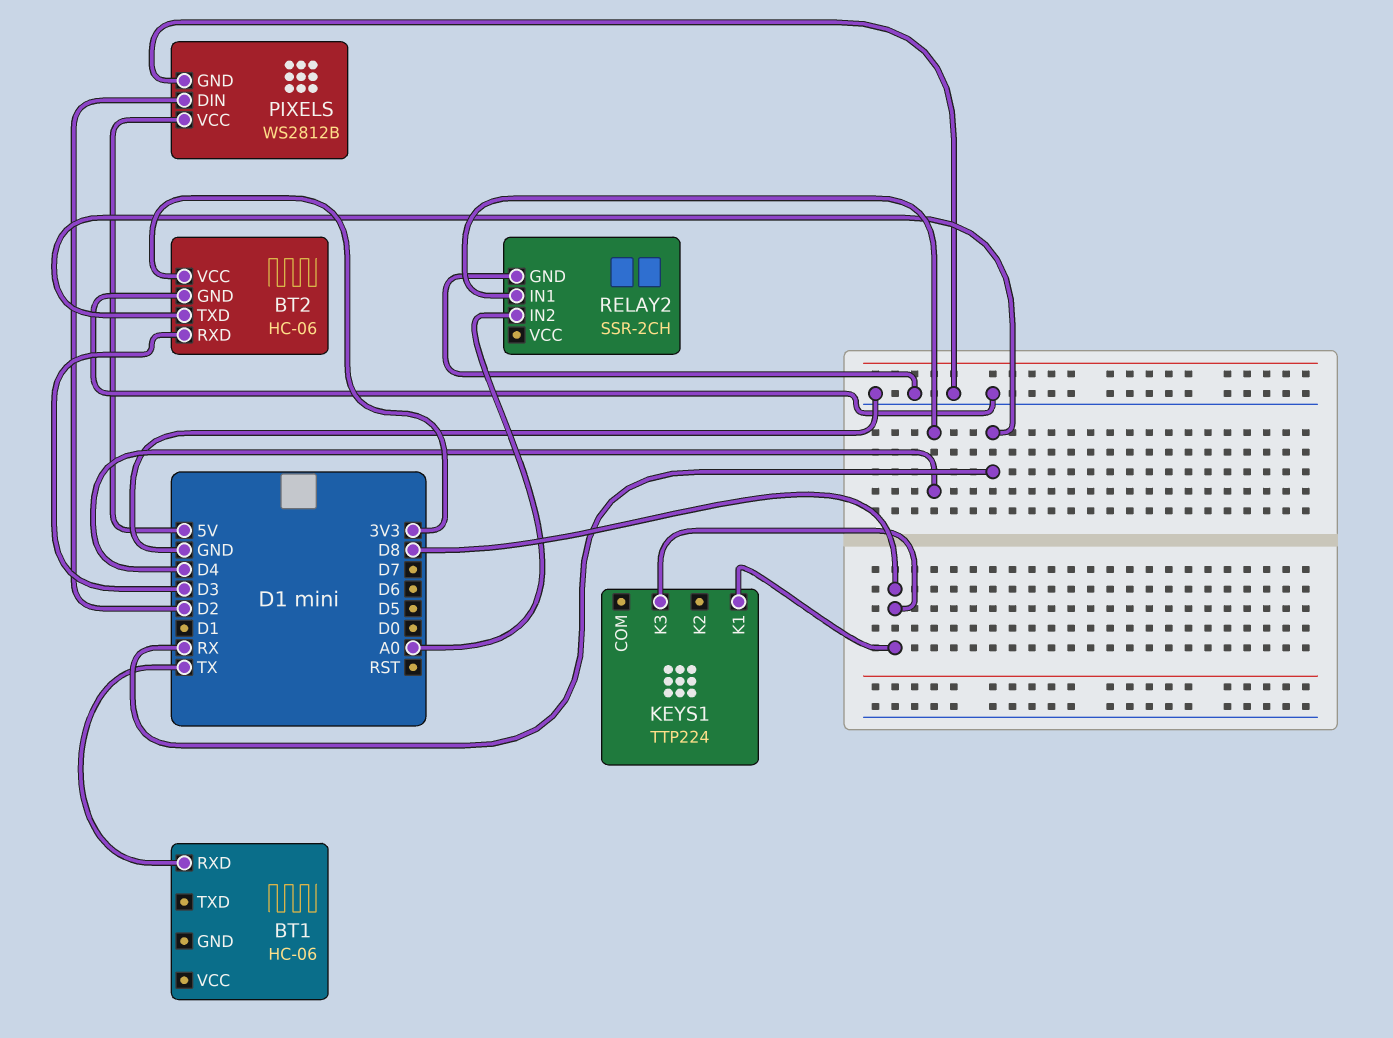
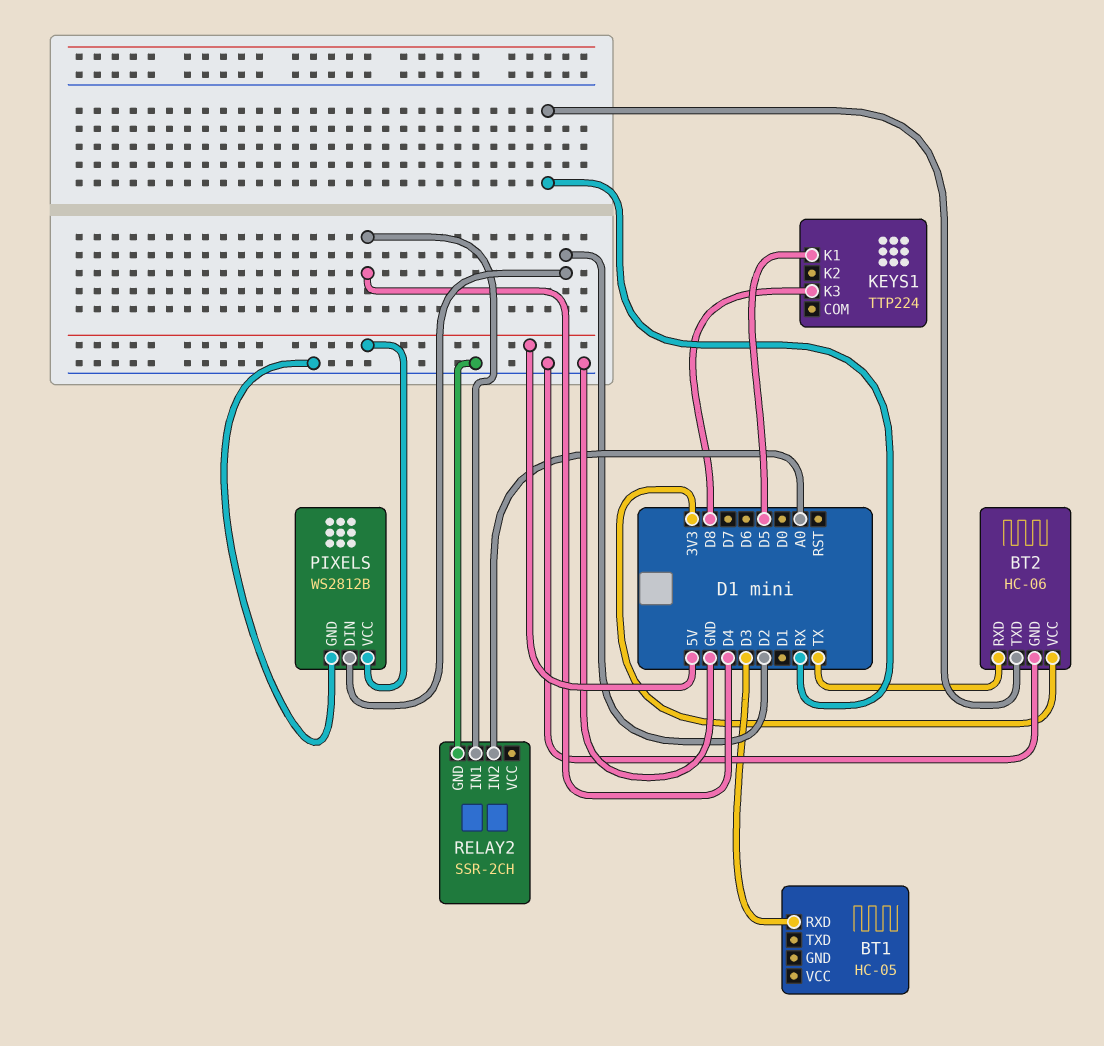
BT1: HC-06 -> HC-05
BT1 pin RXD: TX -> D3
BT2 pin RXD: D3 -> TX
KEYS1 pin K1: D8 -> D5

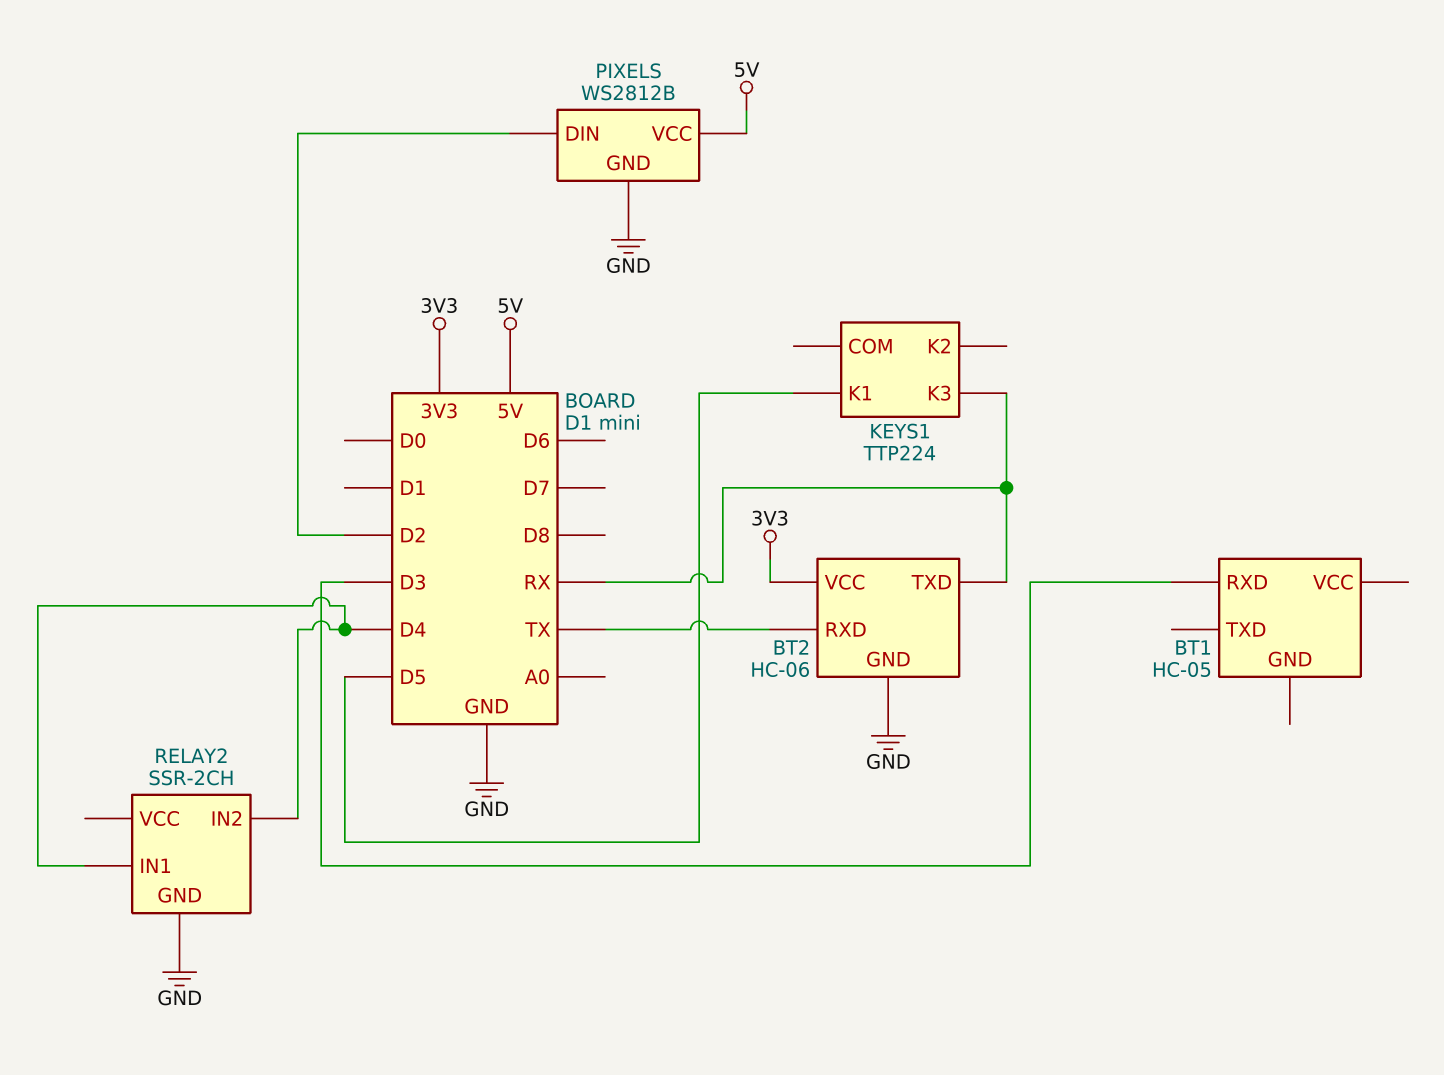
KEYS1 pin K3: D8 -> RX
RELAY2 pin IN2: A0 -> D4

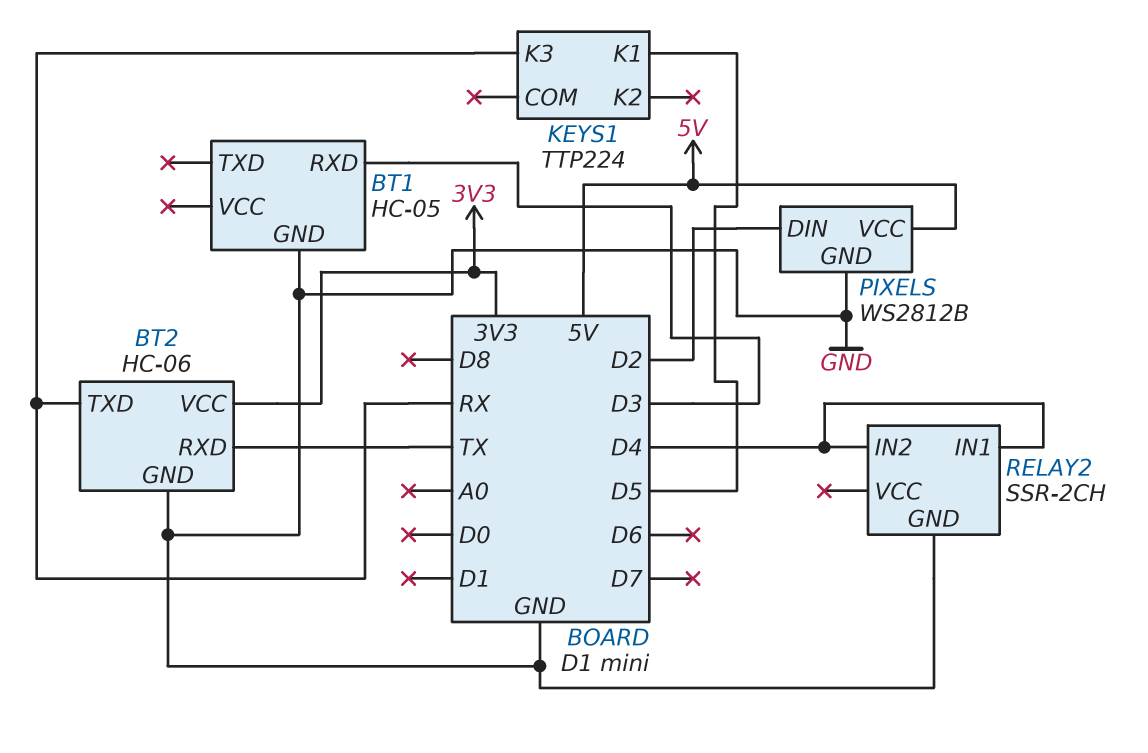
BT1 pin GND: none -> GND

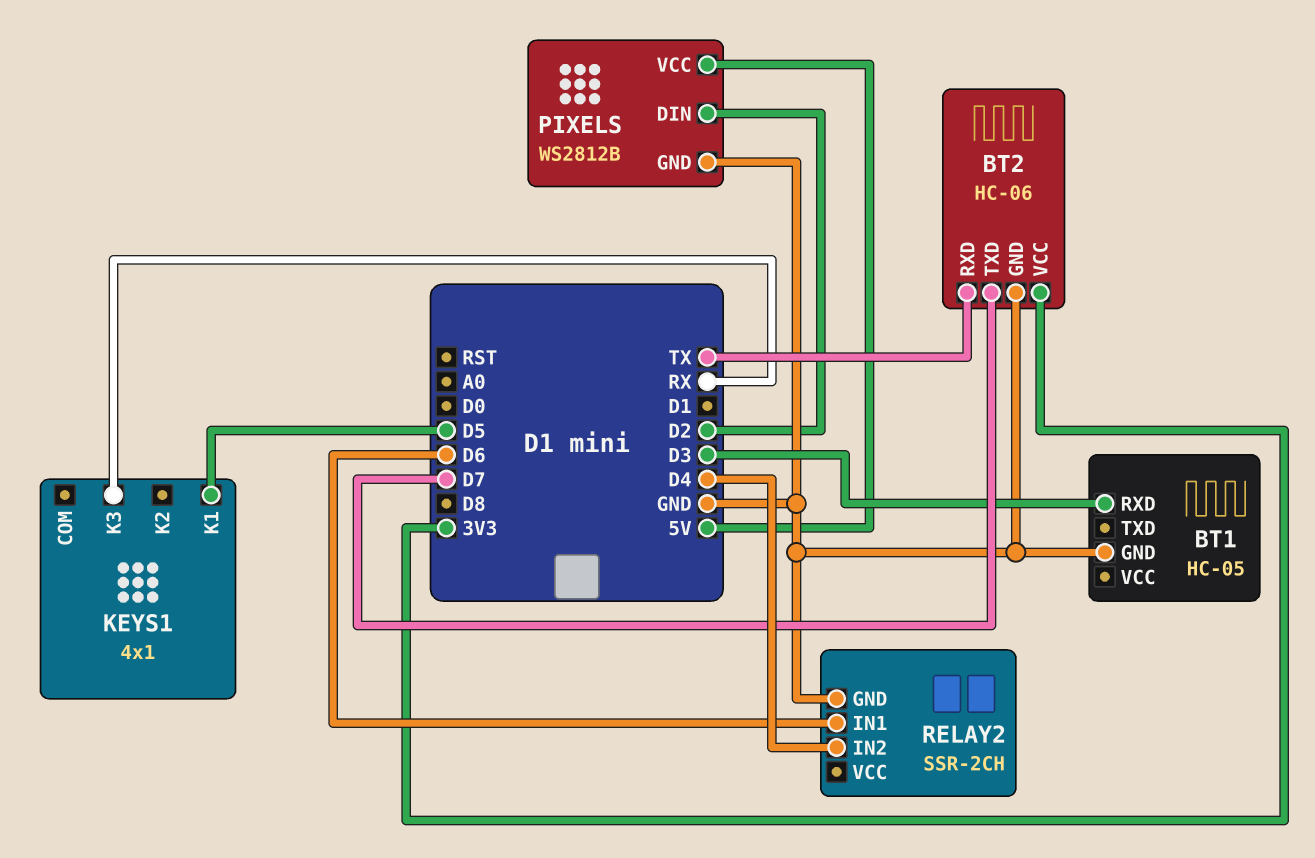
BT2 pin TXD: RX -> D7
KEYS1: TTP224 -> 4x1
RELAY2 pin IN1: D4 -> D6

